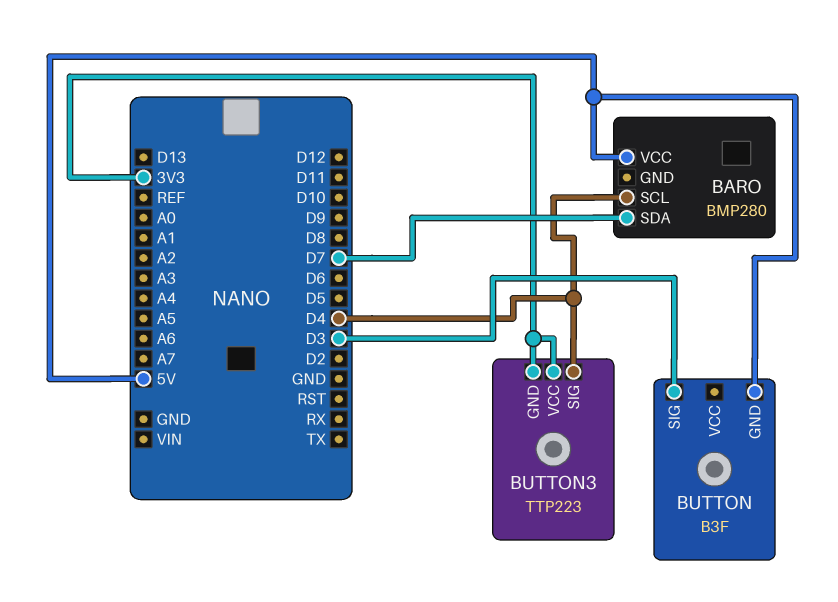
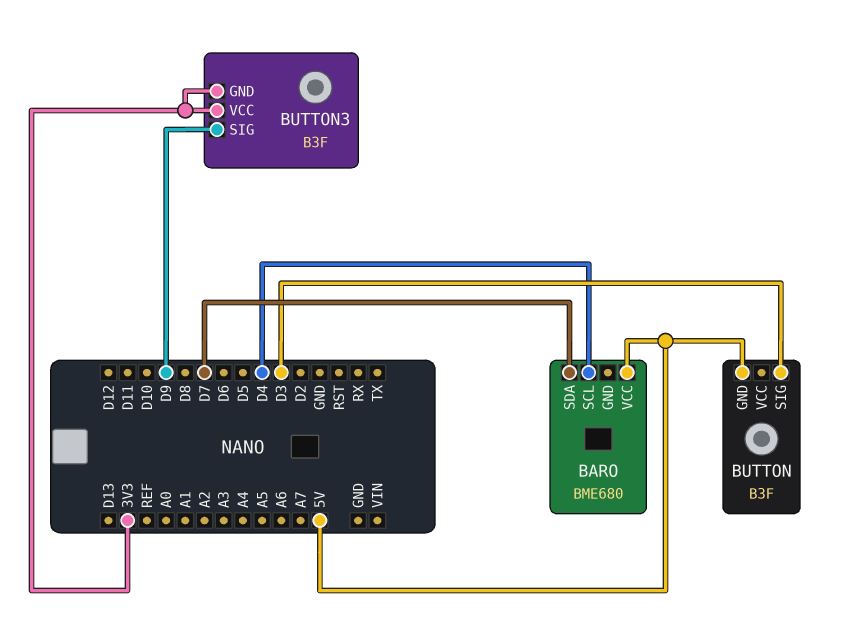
BARO: BMP280 -> BME680
BUTTON3: TTP223 -> B3F
BUTTON3 pin SIG: D4 -> D9

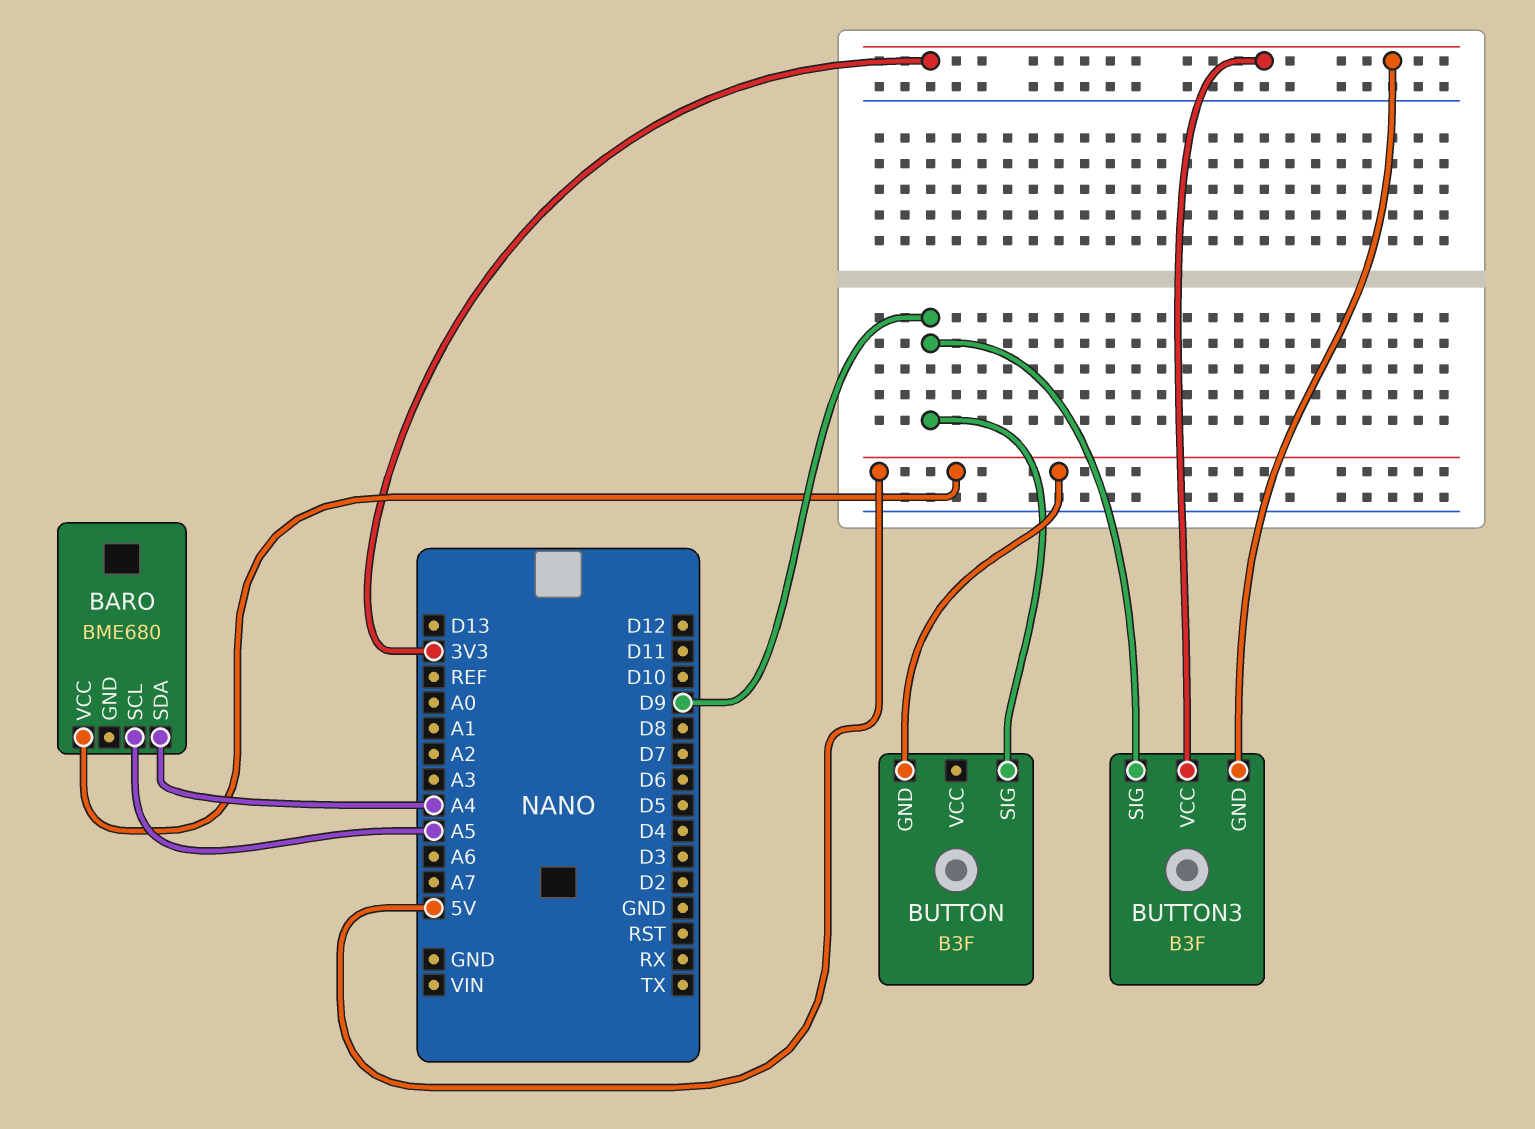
BARO pin SCL: D4 -> A5
BARO pin SDA: D7 -> A4
BUTTON pin SIG: D3 -> D9

